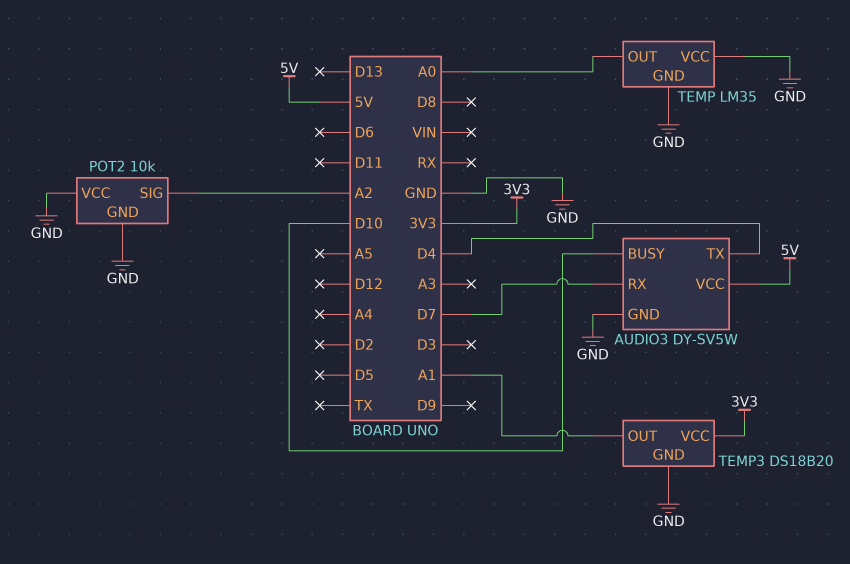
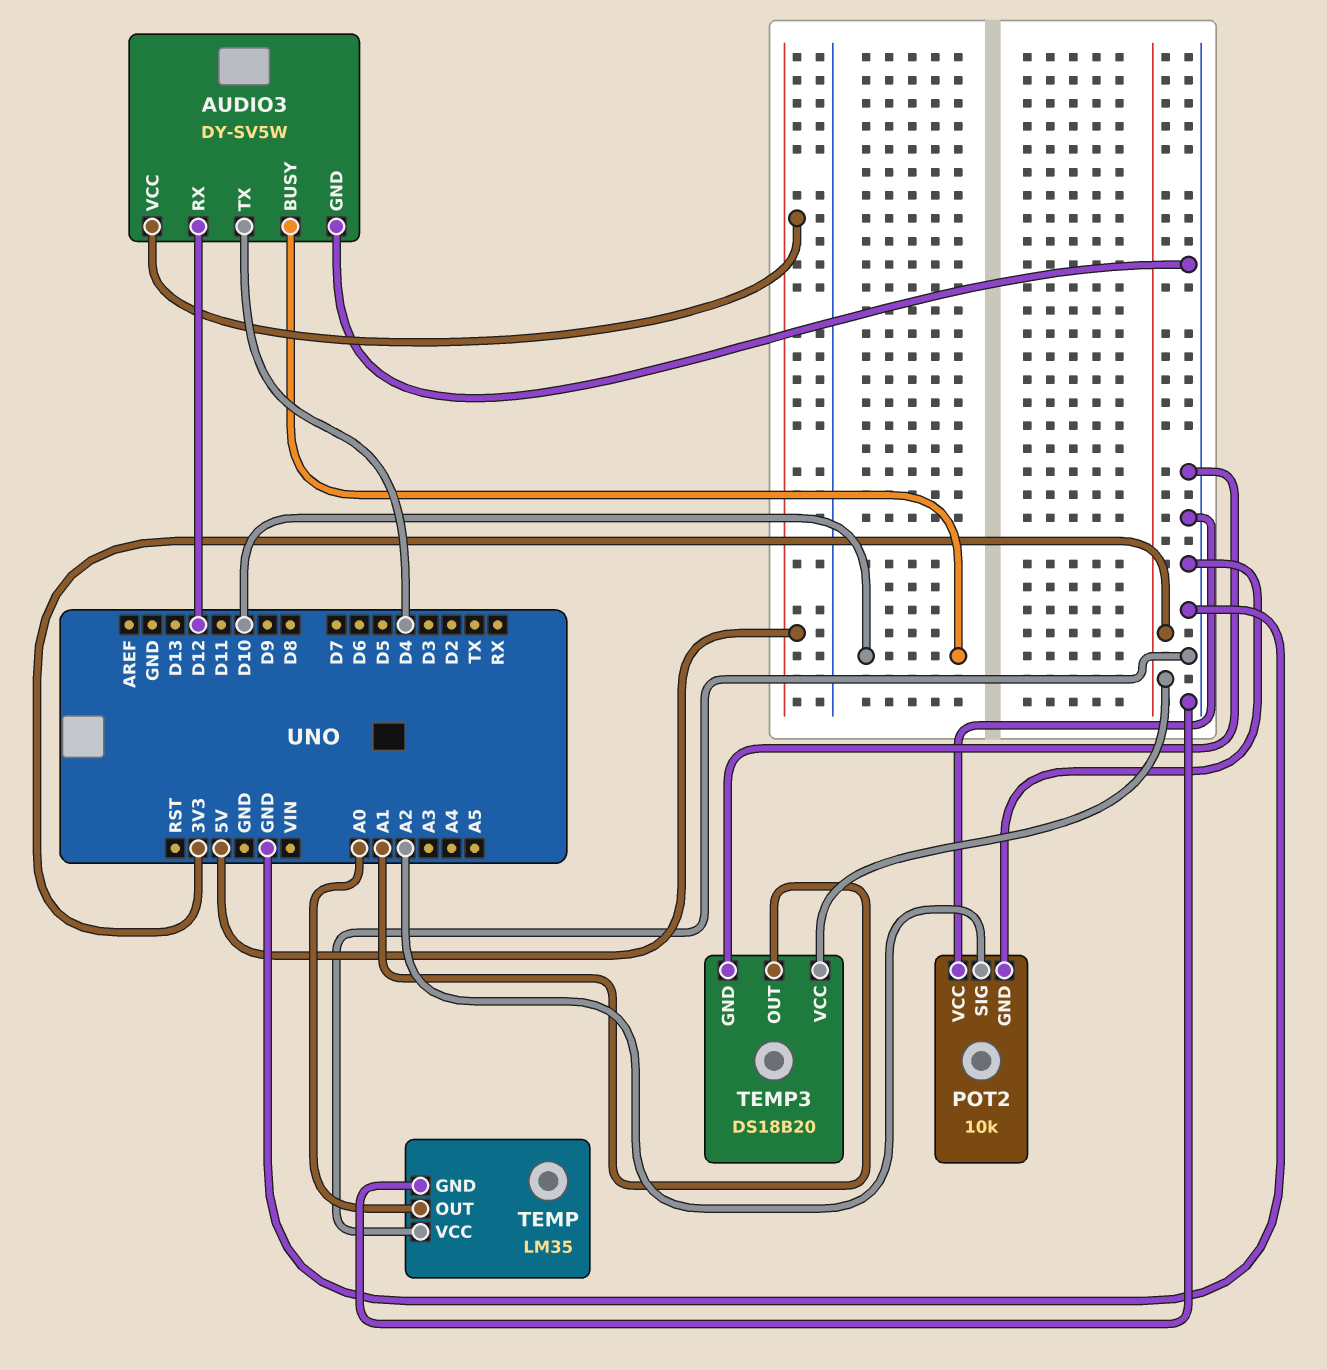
AUDIO3 pin RX: D7 -> D12

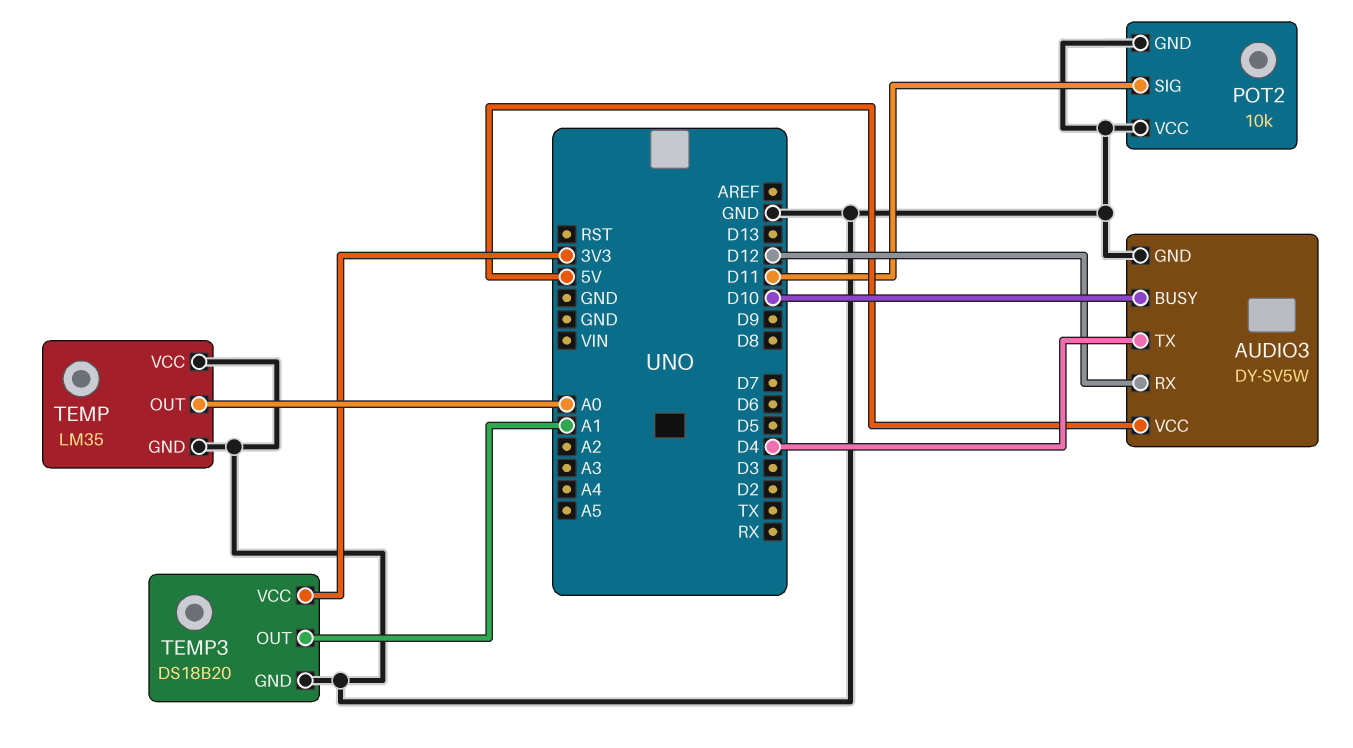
POT2 pin SIG: A2 -> D11

